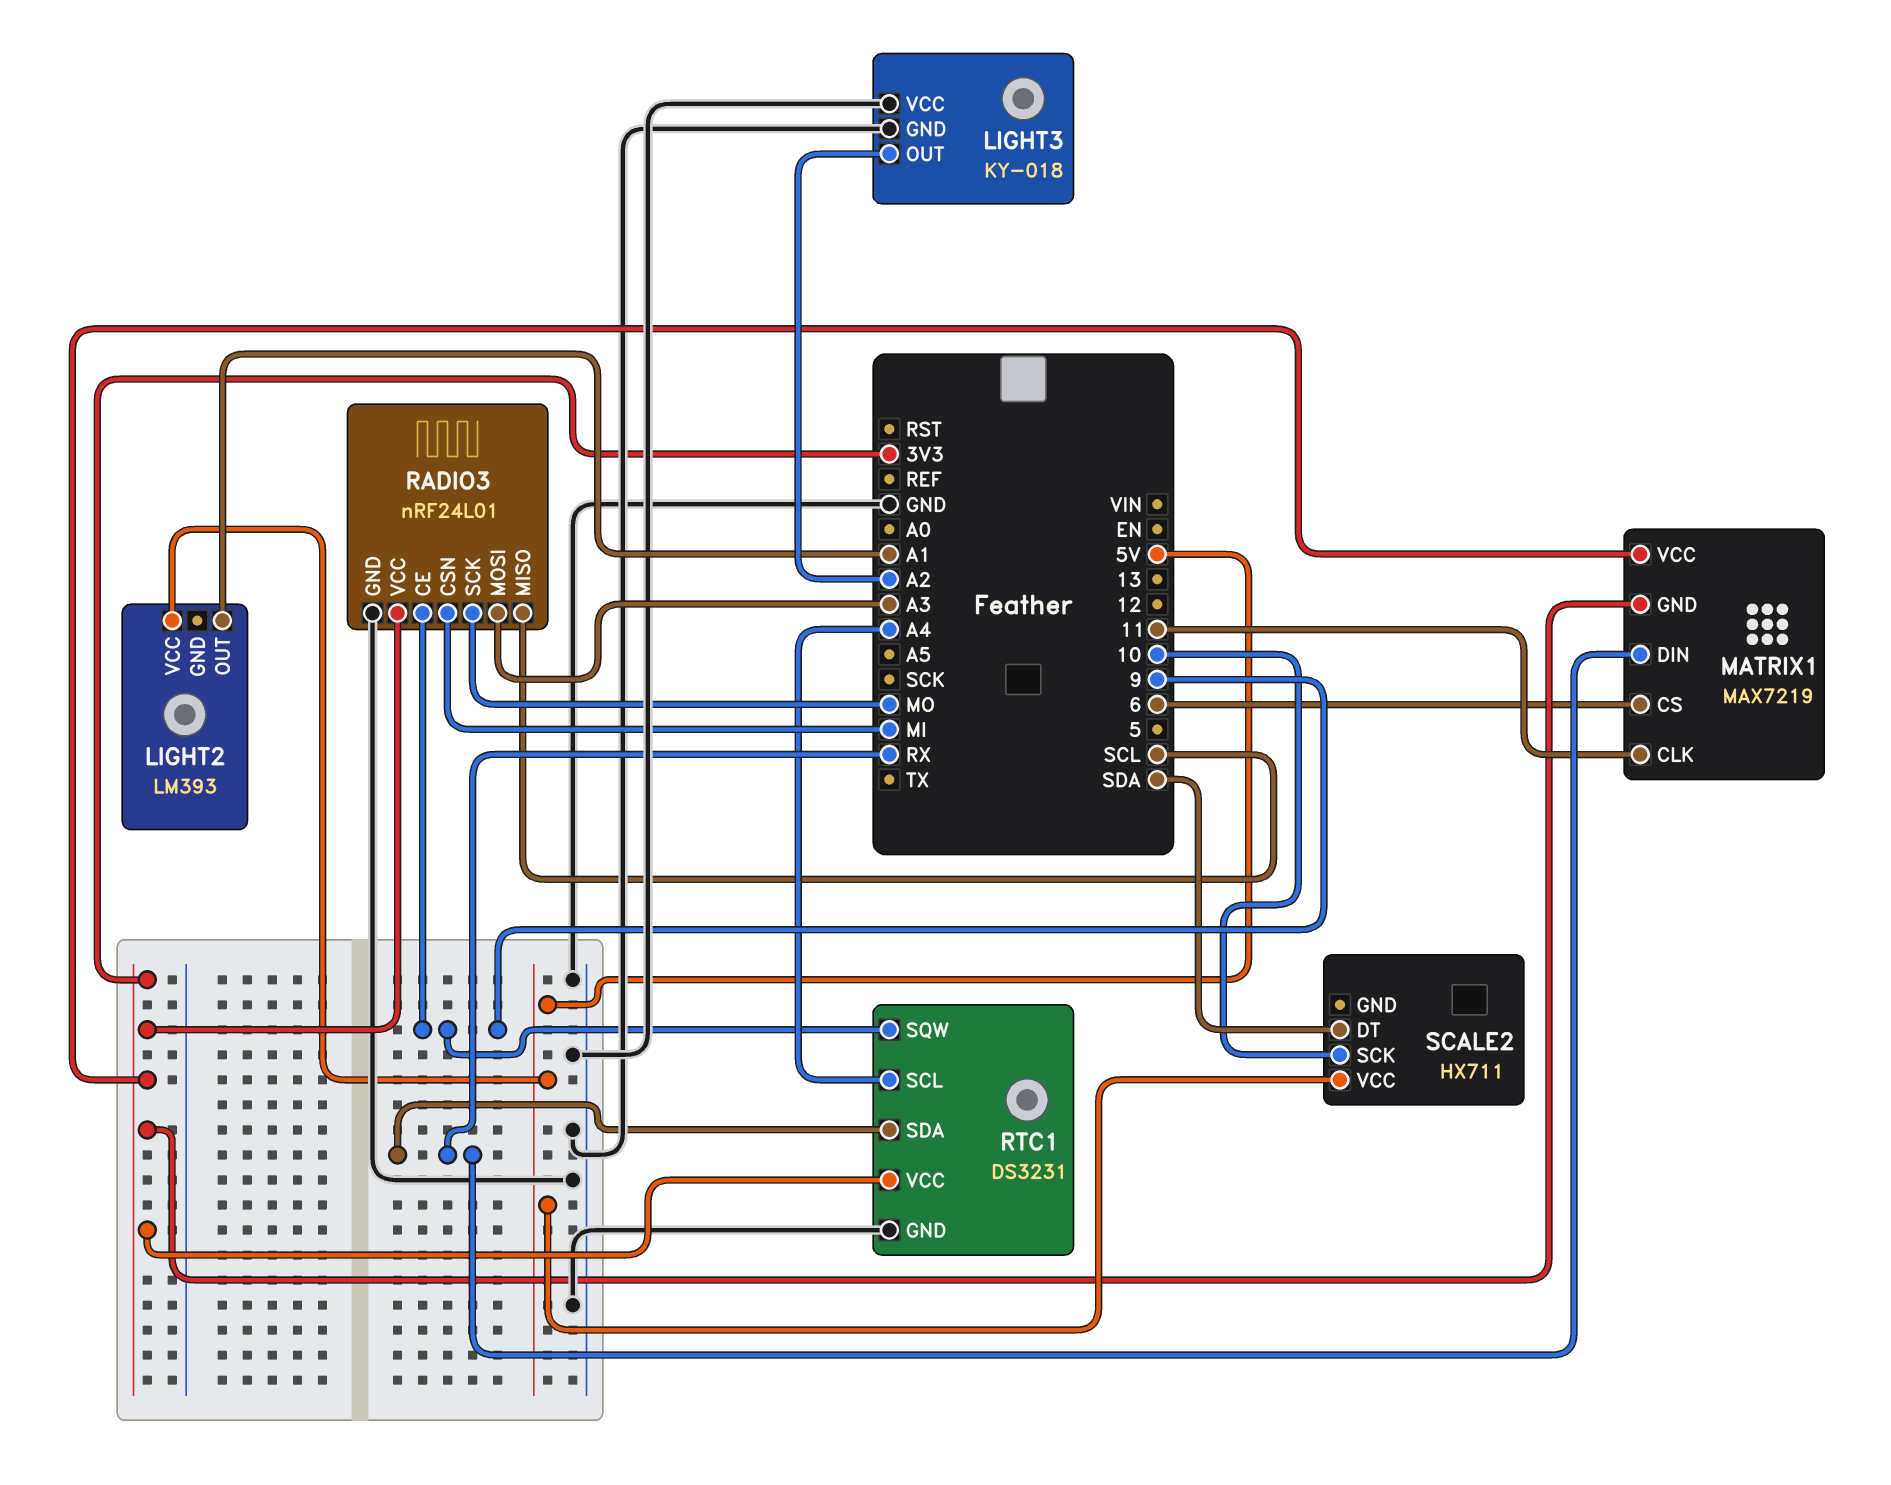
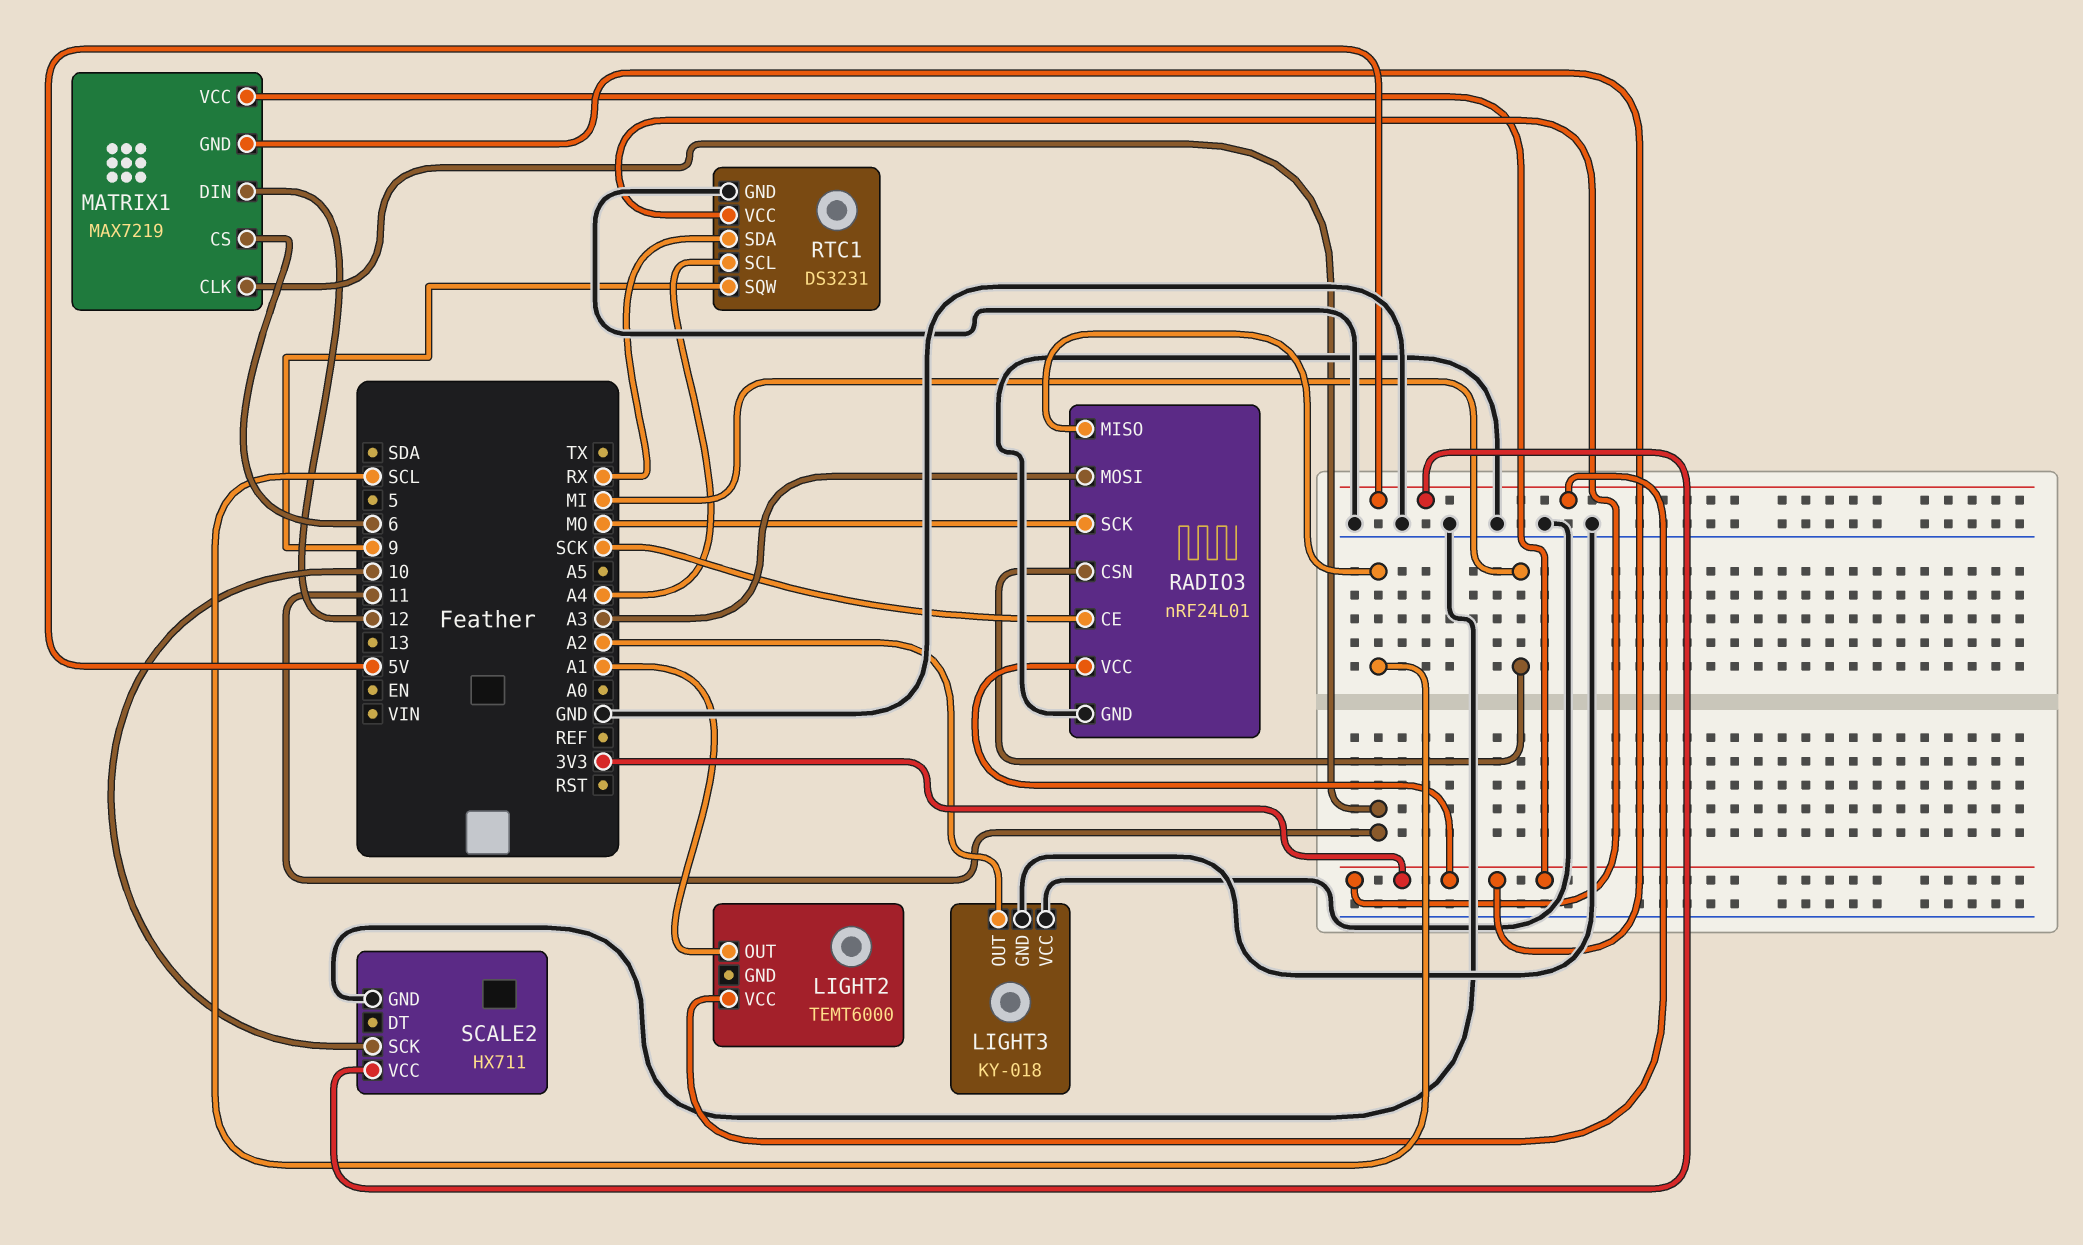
LIGHT2: LM393 -> TEMT6000
MATRIX1 pin DIN: RX -> 12
RADIO3 pin CE: 9 -> SCK
SCALE2 pin DT: SDA -> none
SCALE2 pin GND: none -> GND

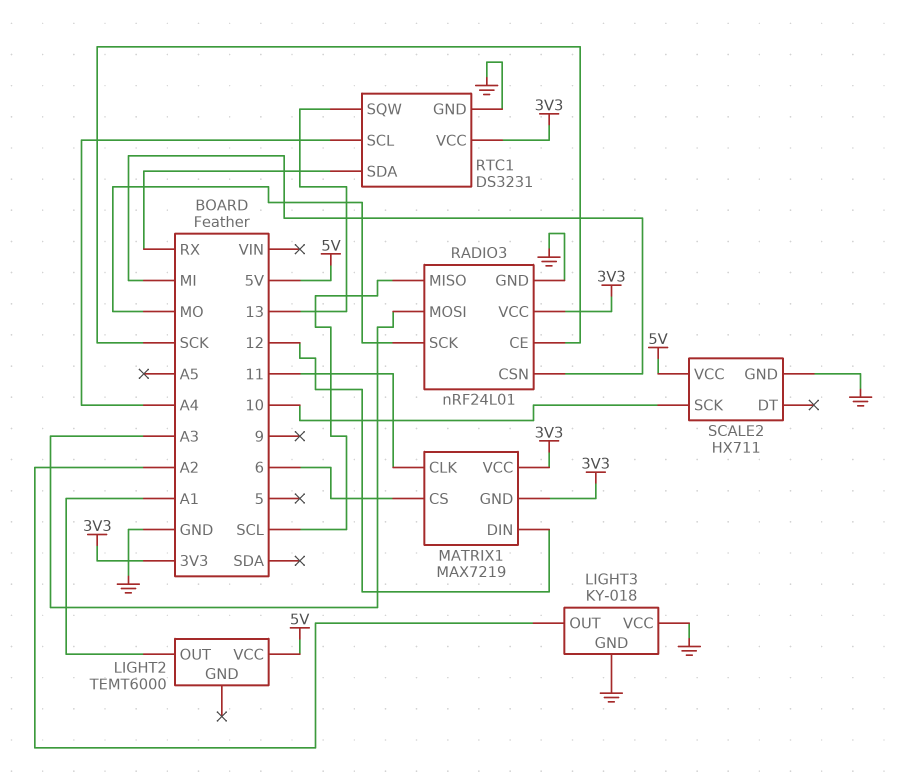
RTC1 pin SQW: 9 -> 13

